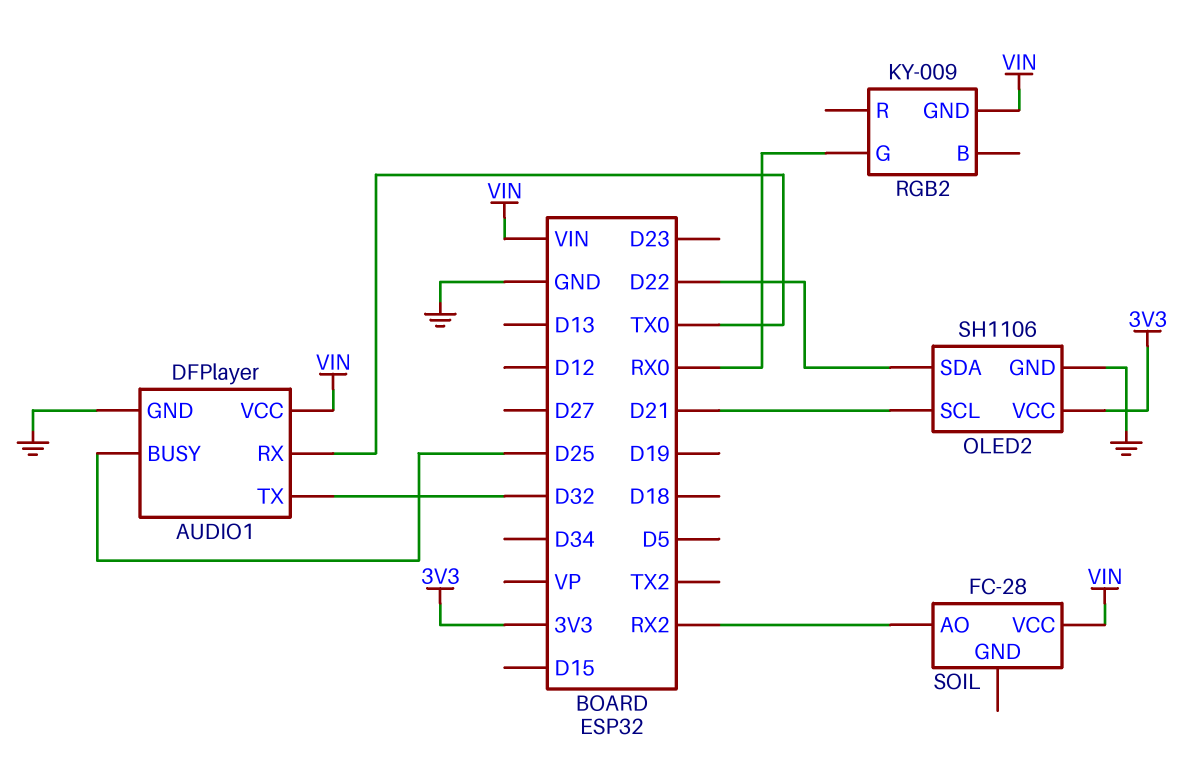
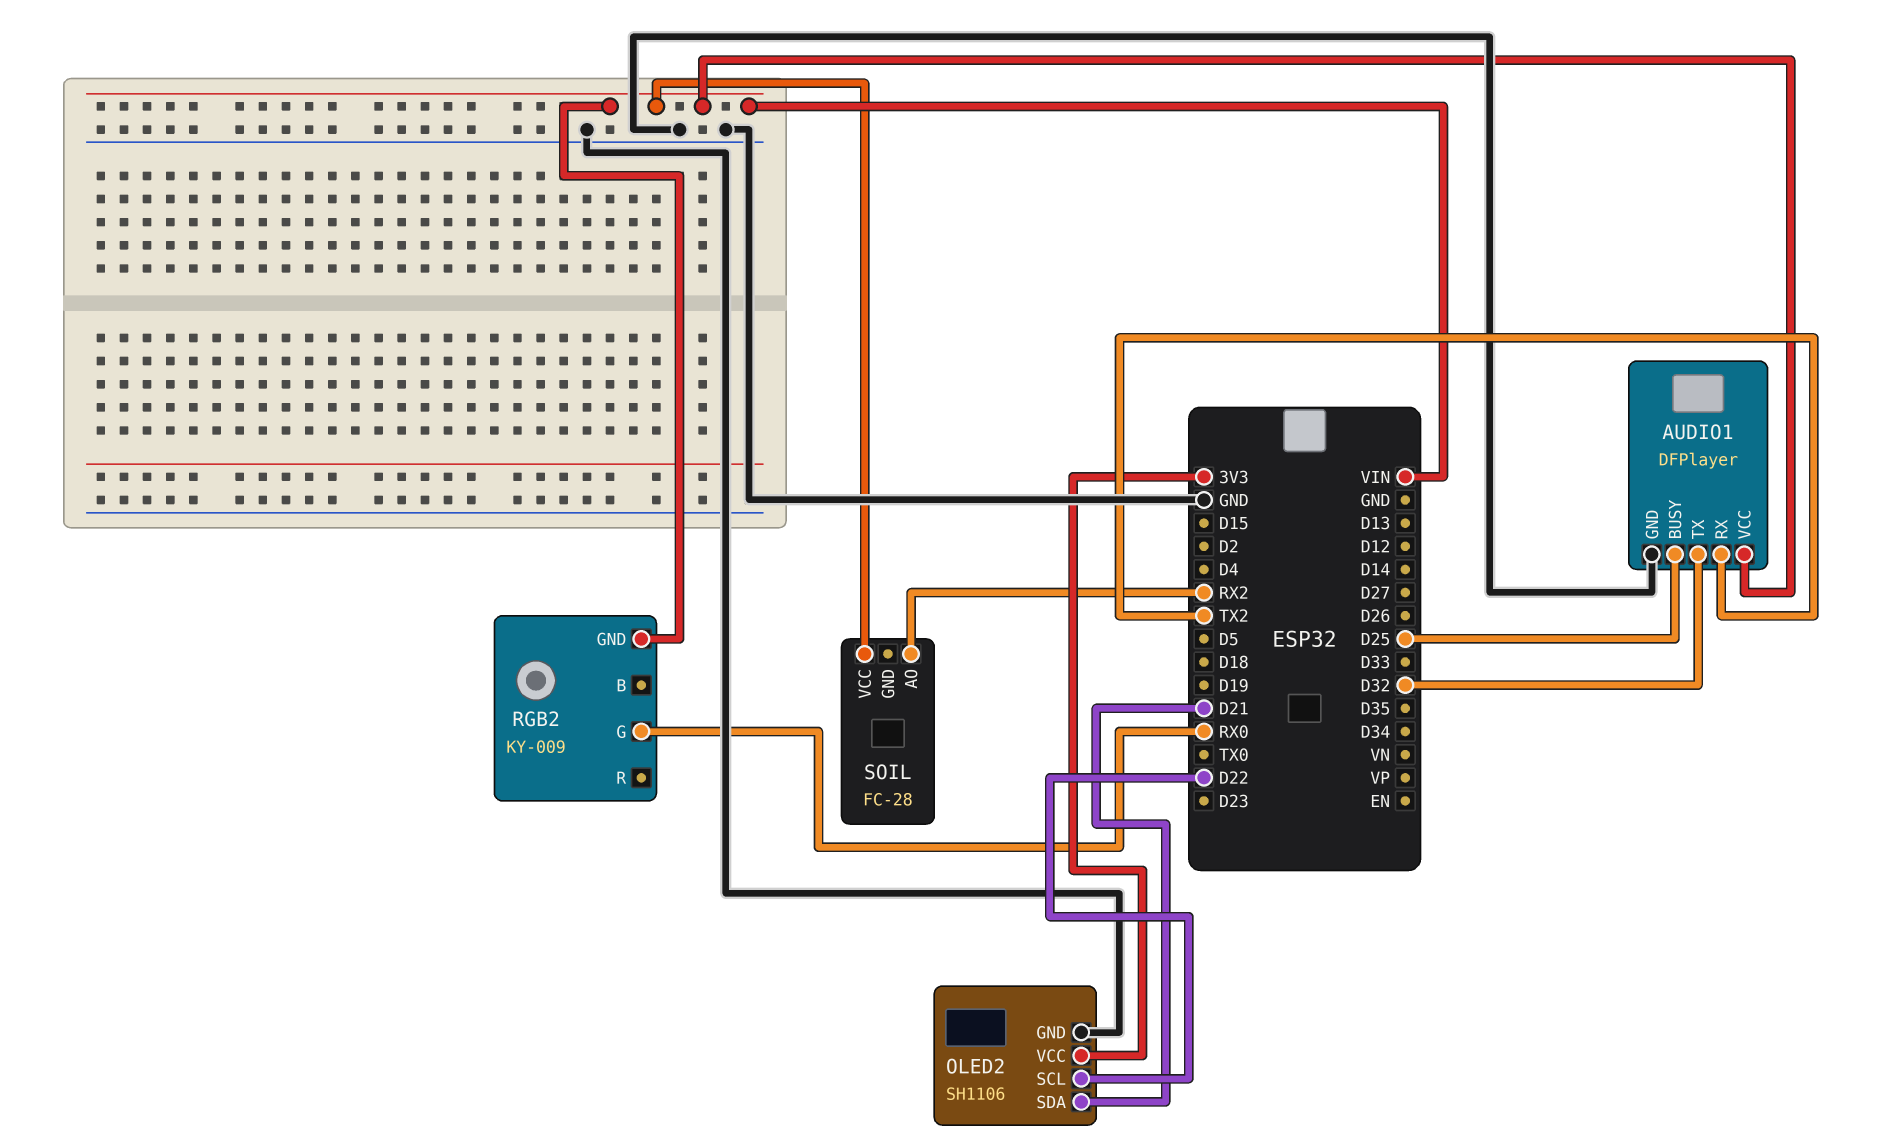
AUDIO1 pin RX: TX0 -> TX2
OLED2 pin SCL: D21 -> D22
OLED2 pin SDA: D22 -> D21

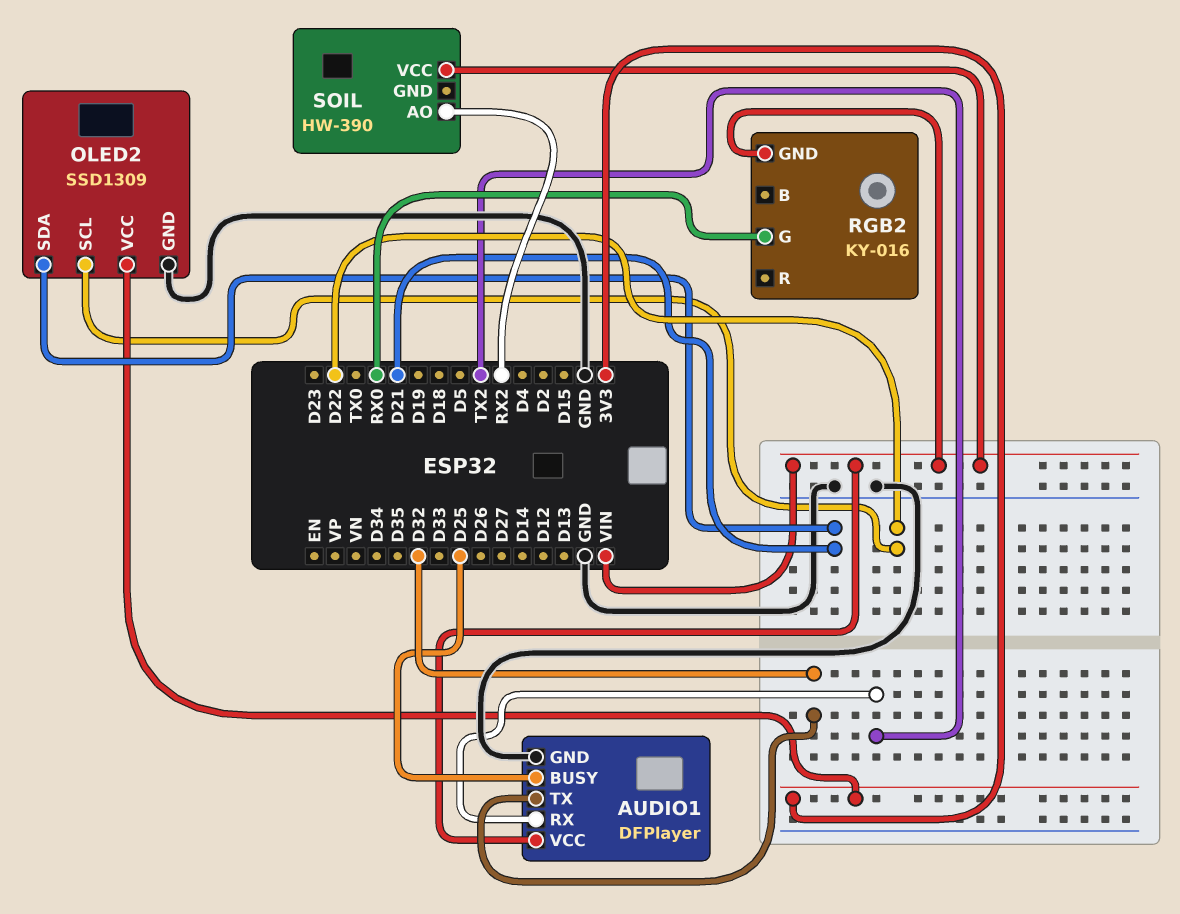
OLED2: SH1106 -> SSD1309
RGB2: KY-009 -> KY-016
SOIL: FC-28 -> HW-390

